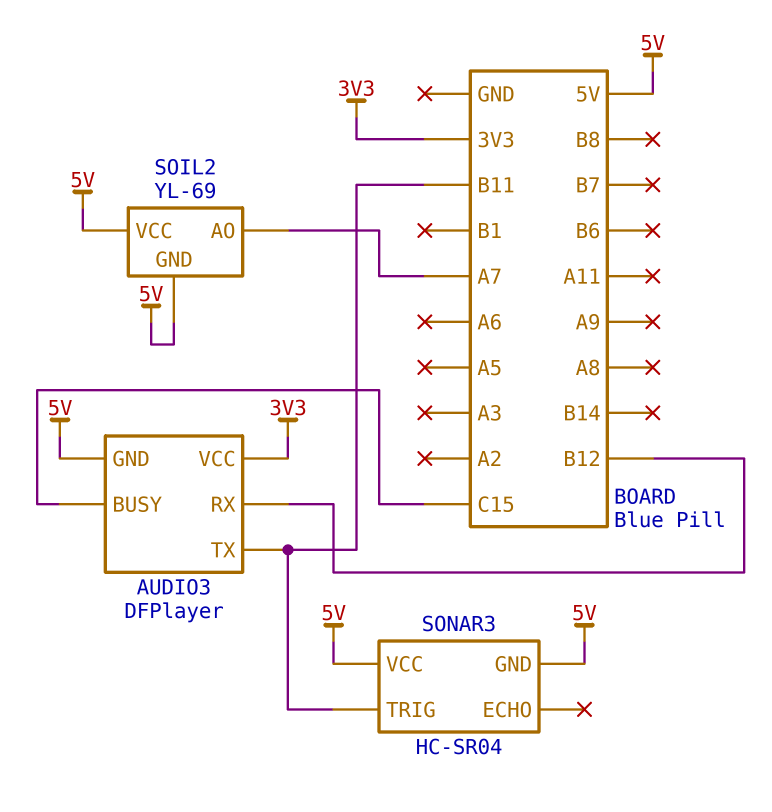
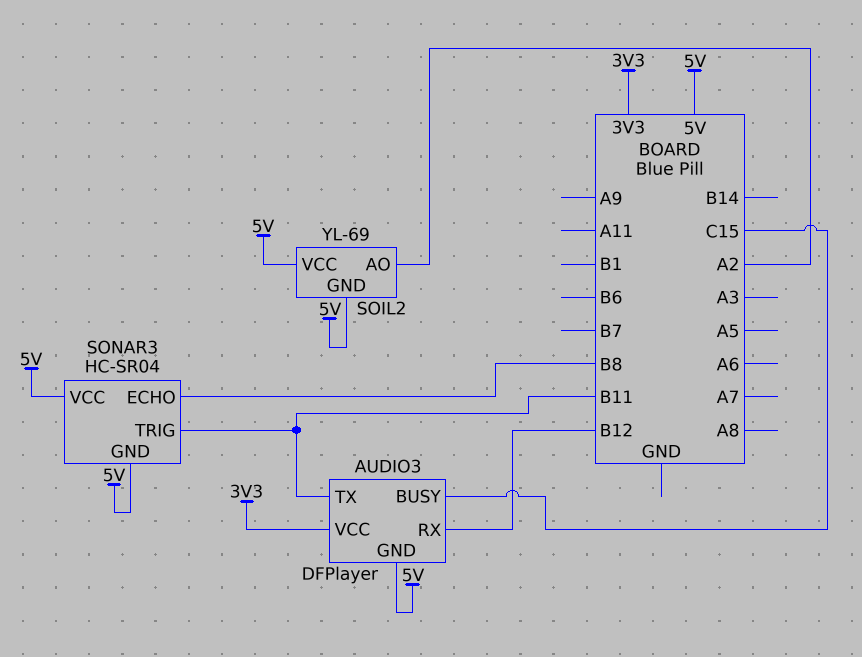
SOIL2 pin AO: A7 -> A2
SONAR3 pin ECHO: none -> B8

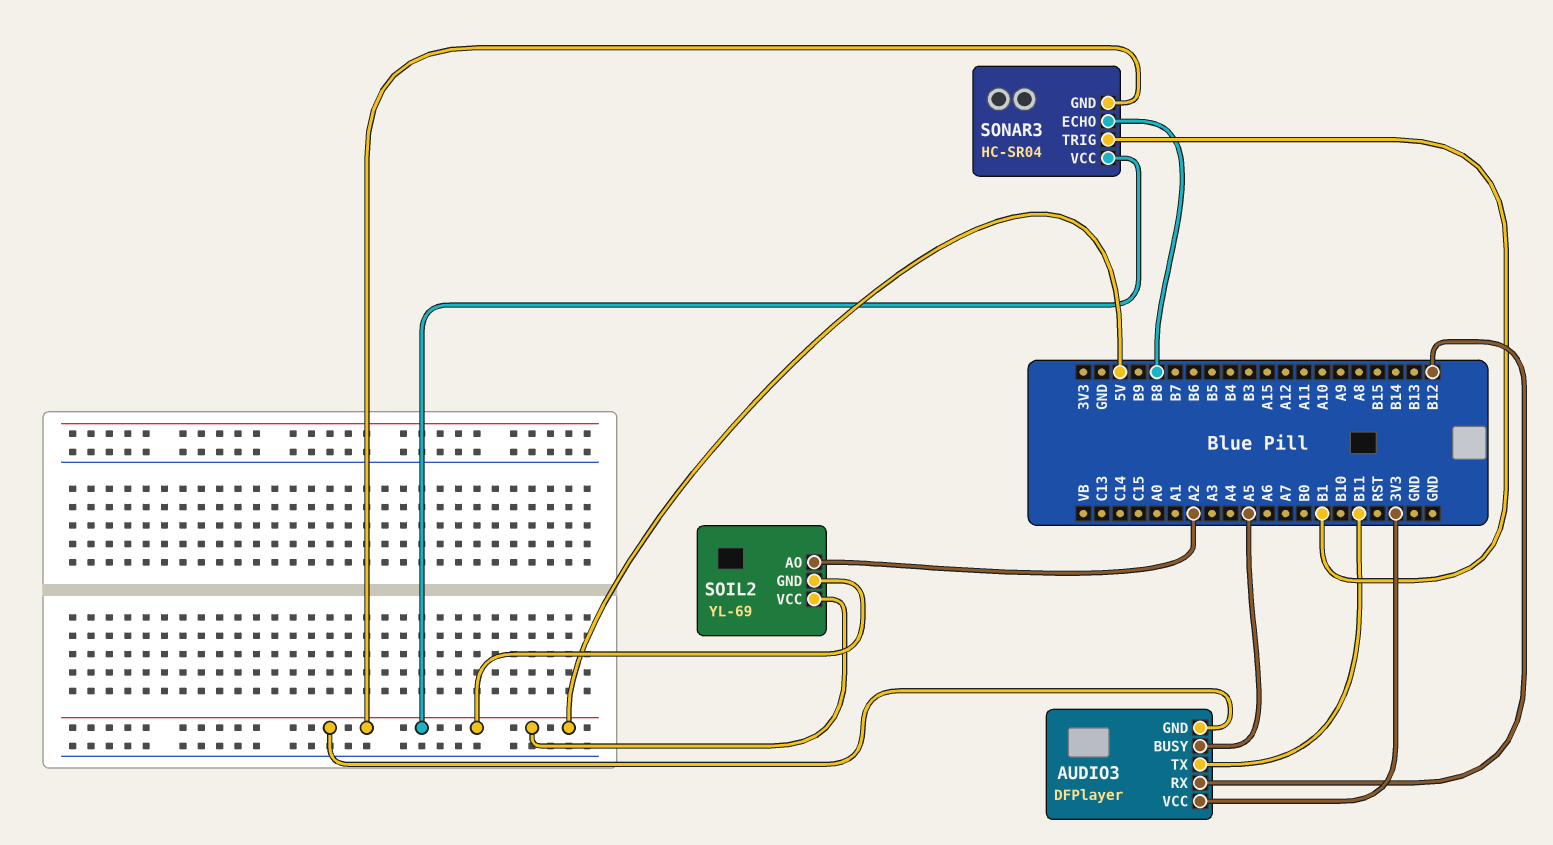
AUDIO3 pin BUSY: C15 -> A5
SONAR3 pin TRIG: B11 -> B1

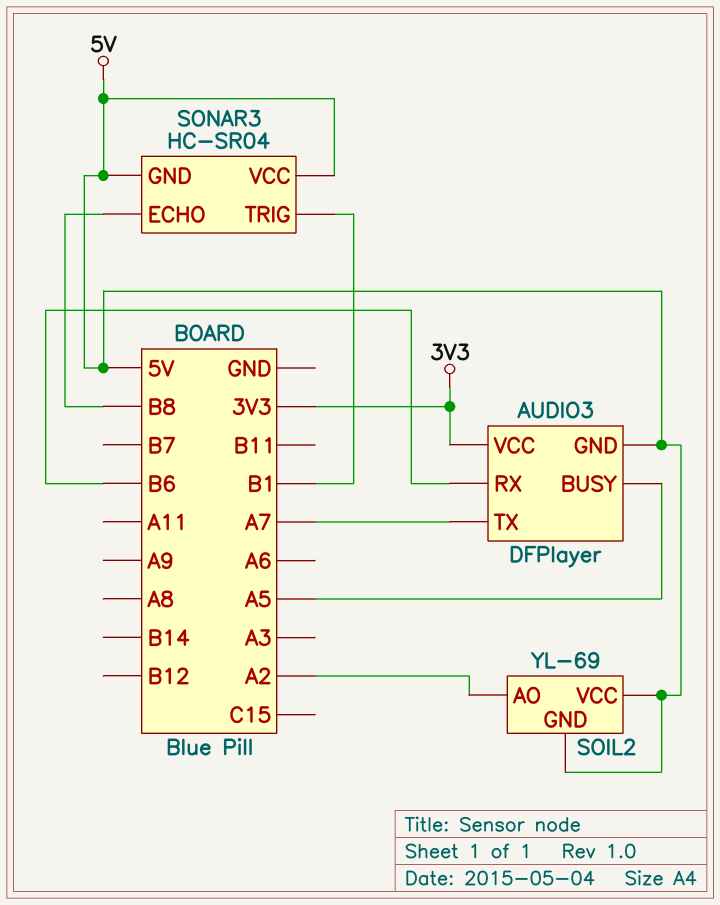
AUDIO3 pin RX: B12 -> B6
AUDIO3 pin TX: B11 -> A7

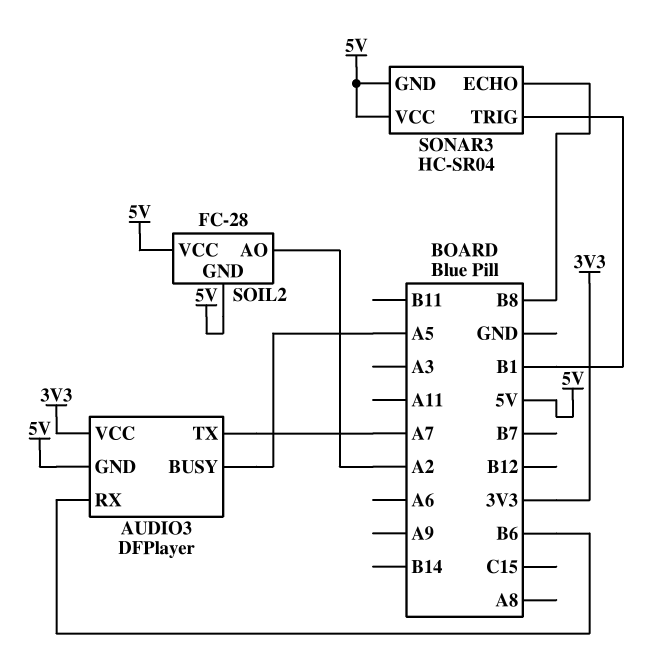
SOIL2: YL-69 -> FC-28

